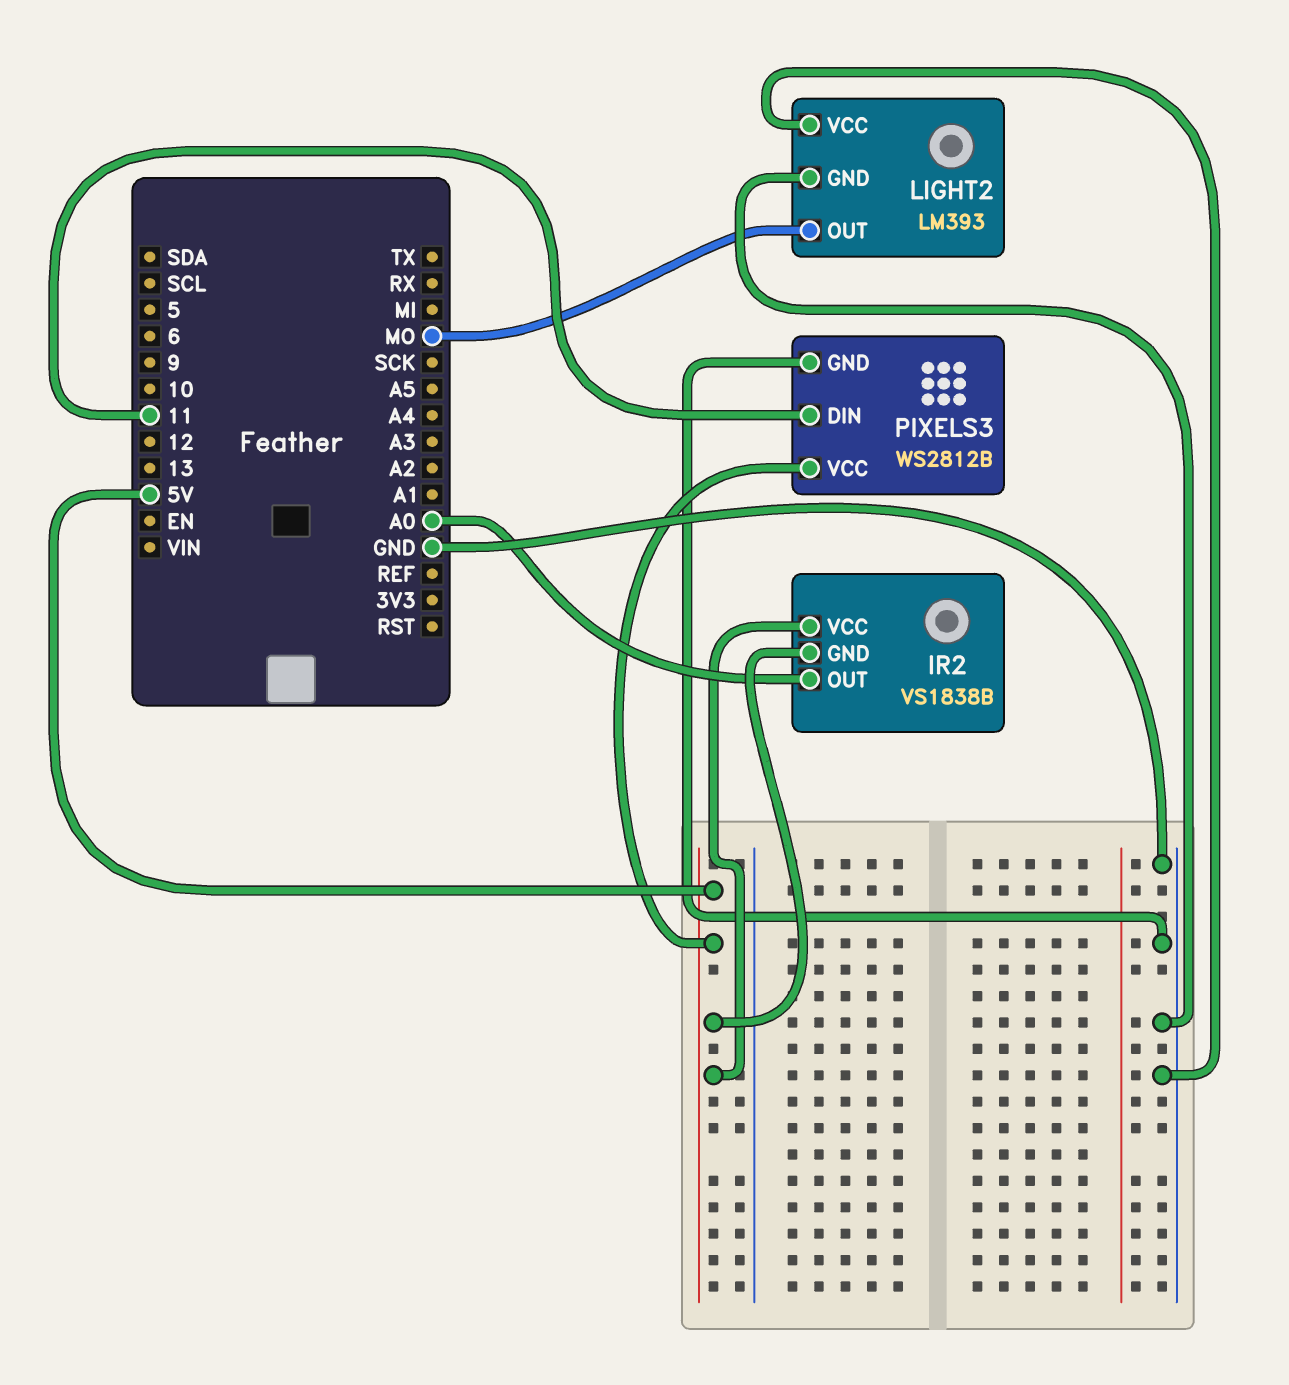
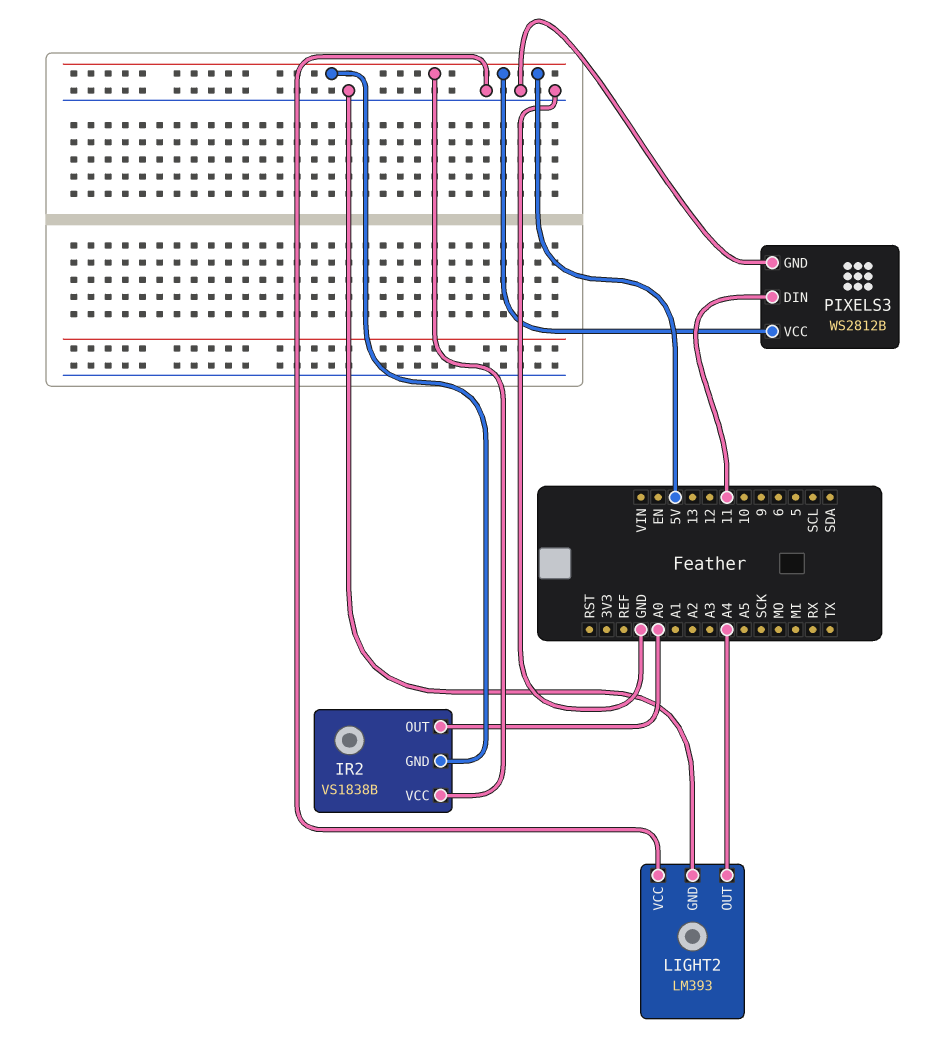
LIGHT2 pin OUT: MO -> A4

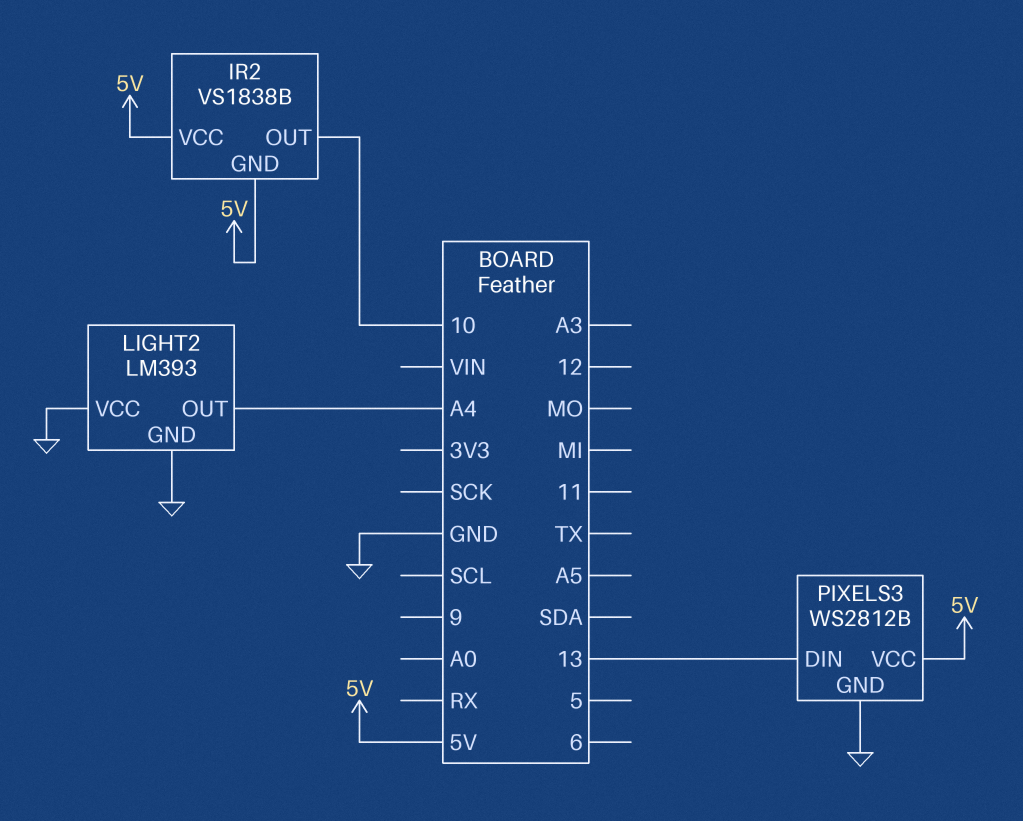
IR2 pin OUT: A0 -> 10
PIXELS3 pin DIN: 11 -> 13

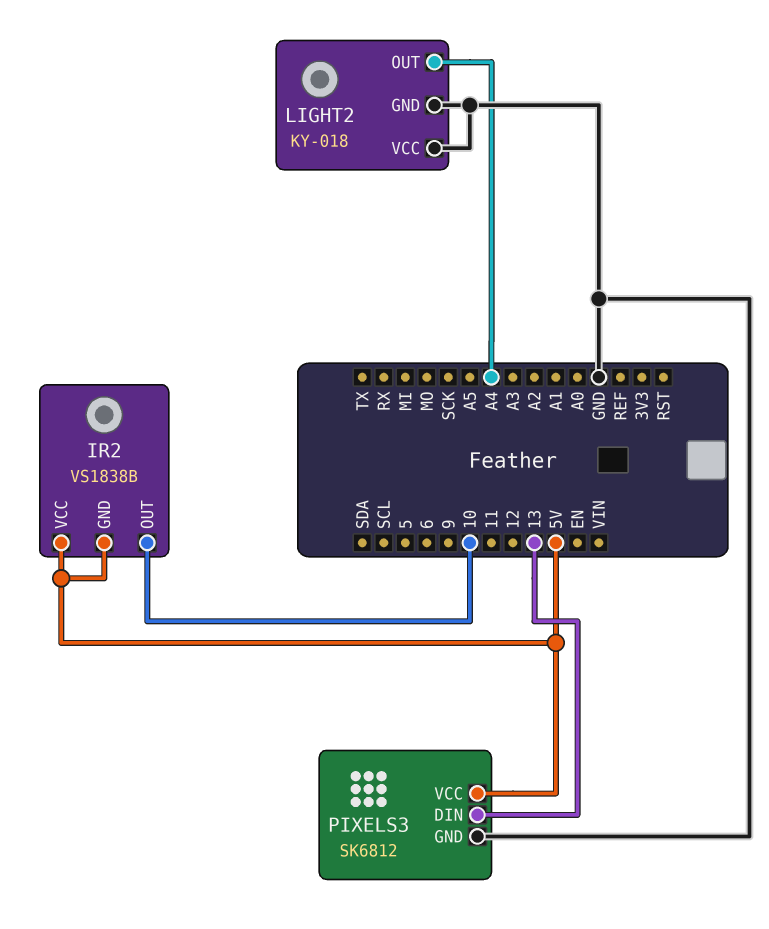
LIGHT2: LM393 -> KY-018
PIXELS3: WS2812B -> SK6812

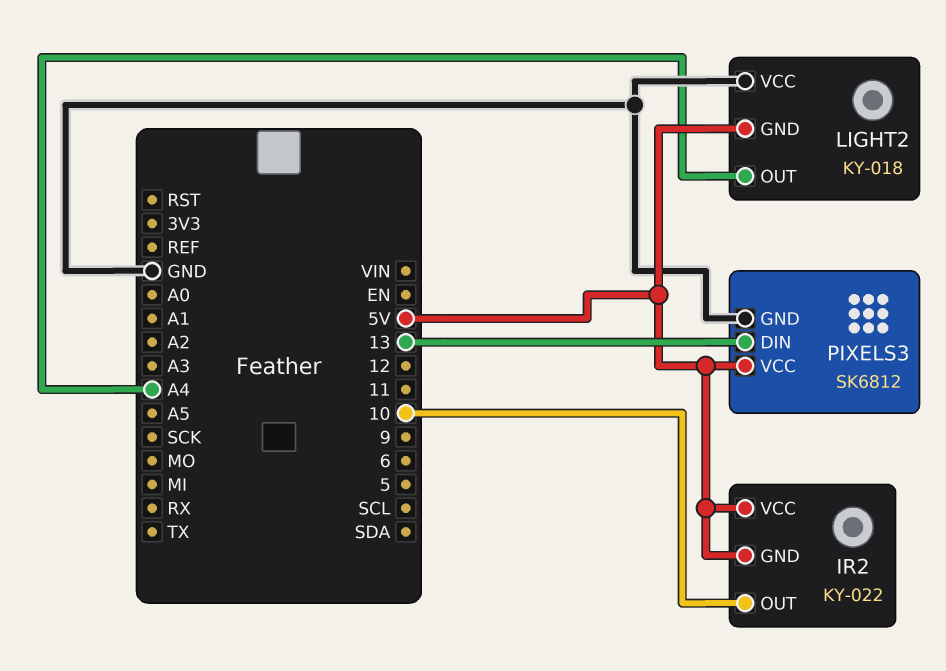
IR2: VS1838B -> KY-022
LIGHT2 pin GND: GND -> 5V

